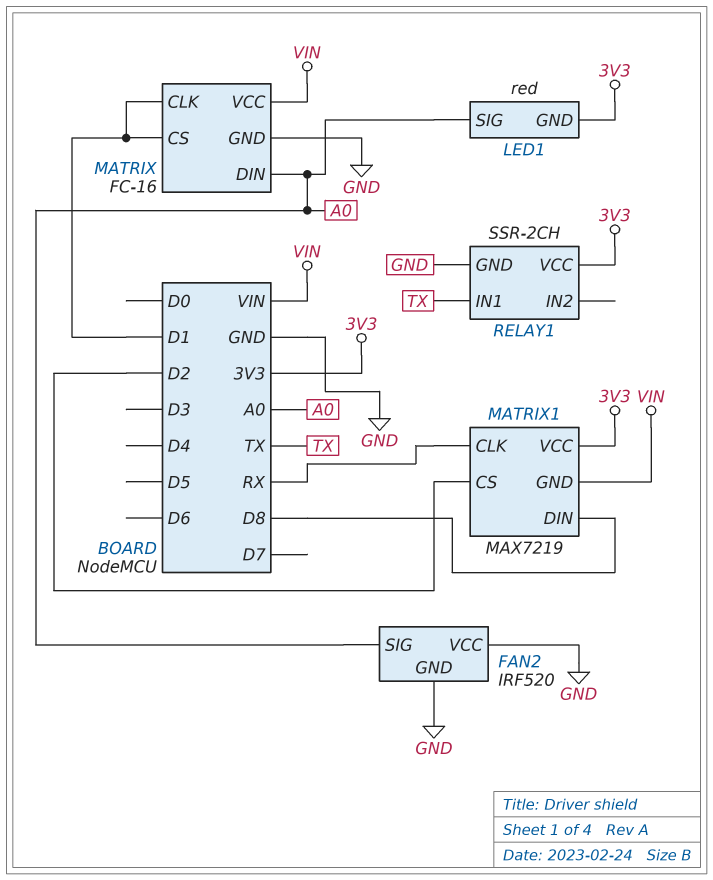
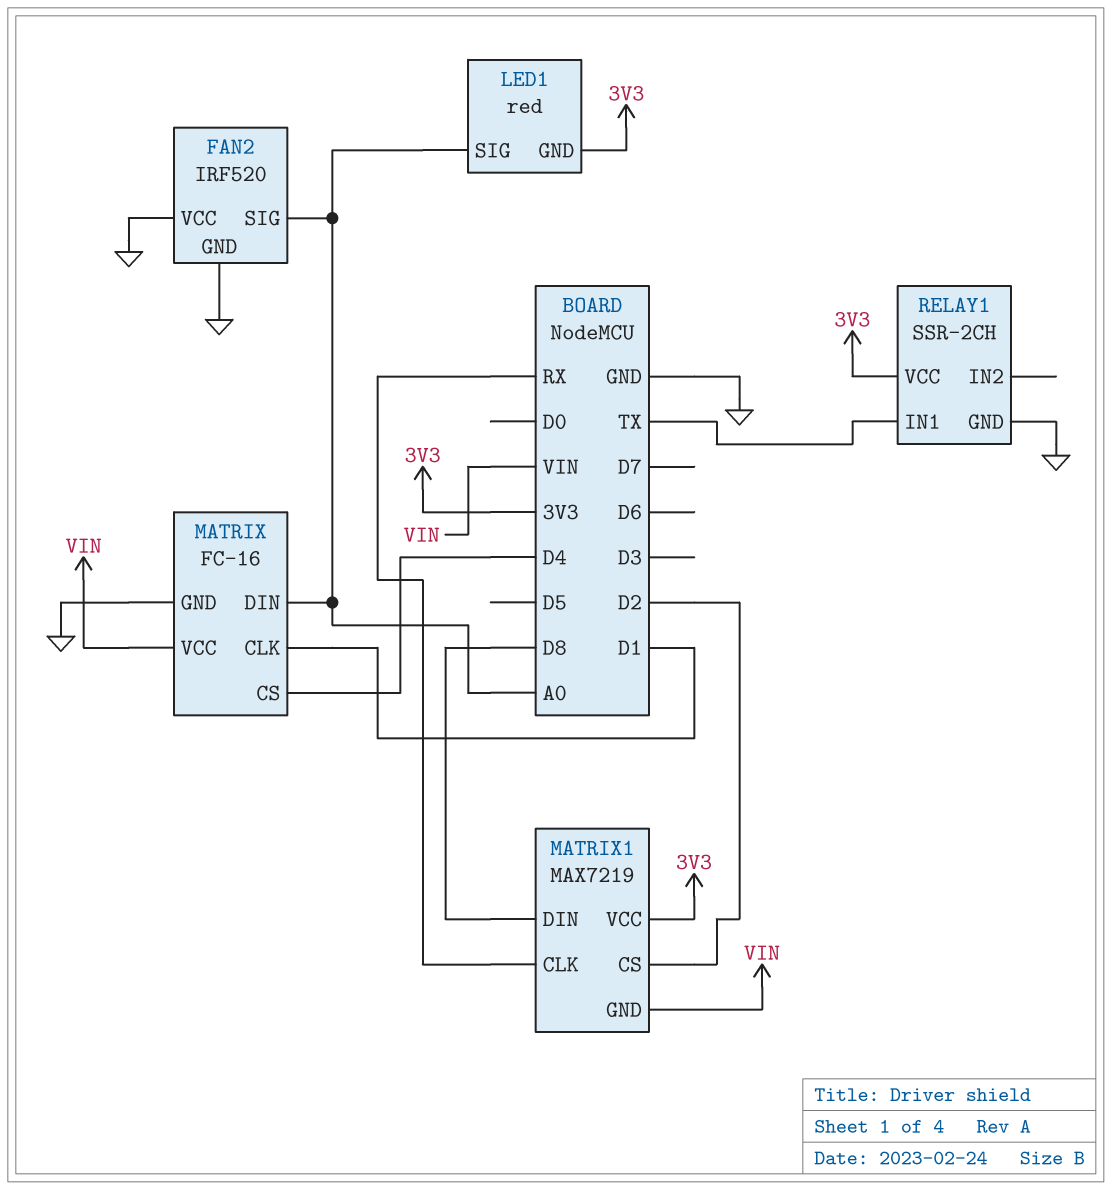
MATRIX pin CS: D1 -> D4

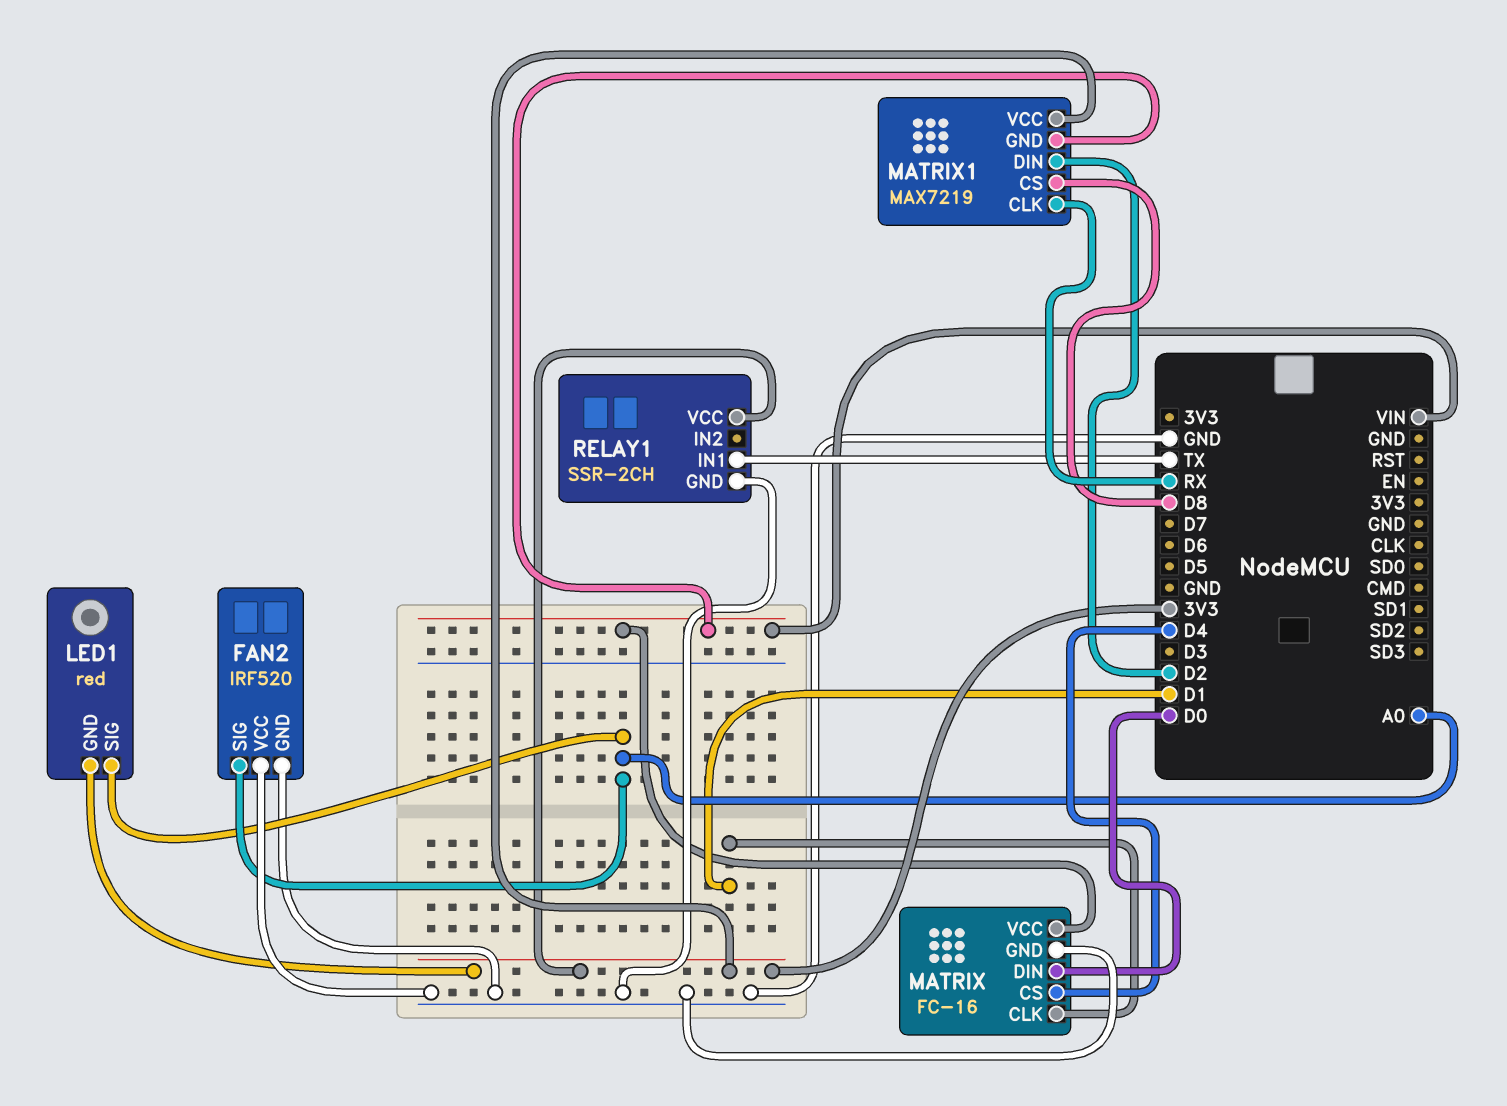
MATRIX pin DIN: A0 -> D0
MATRIX1 pin CS: D2 -> D8
MATRIX1 pin DIN: D8 -> D2

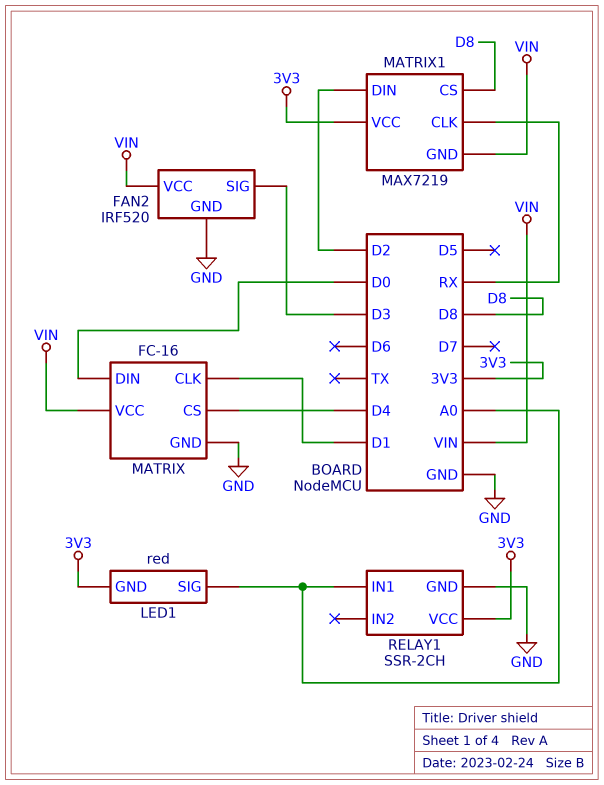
FAN2 pin SIG: A0 -> D3
FAN2 pin VCC: GND -> VIN
RELAY1 pin IN1: TX -> A0

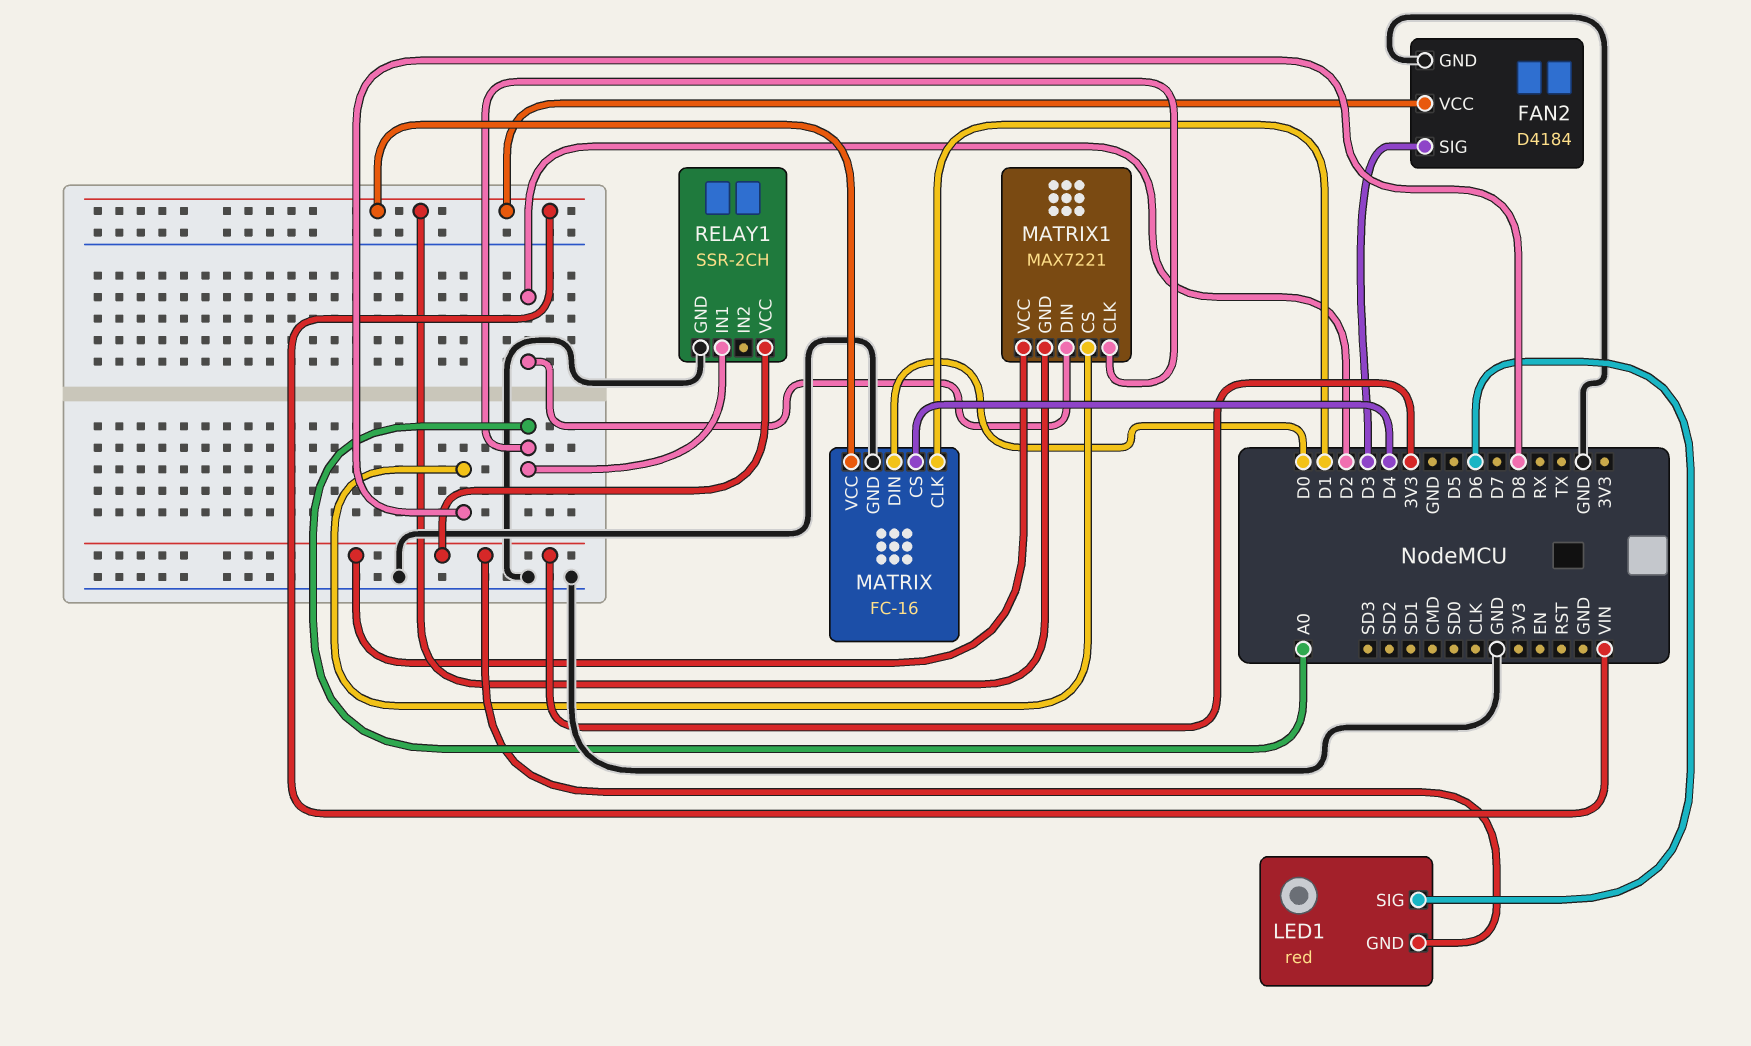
FAN2: IRF520 -> D4184
LED1 pin SIG: A0 -> D6
MATRIX1: MAX7219 -> MAX7221
MATRIX1 pin CLK: RX -> A0

